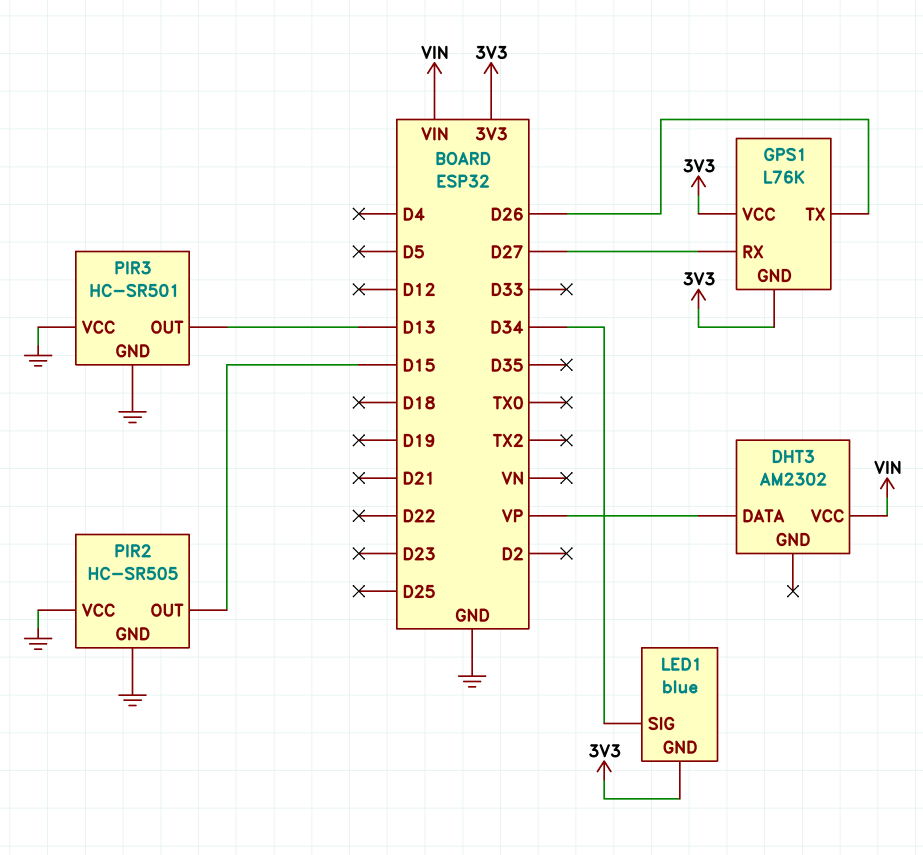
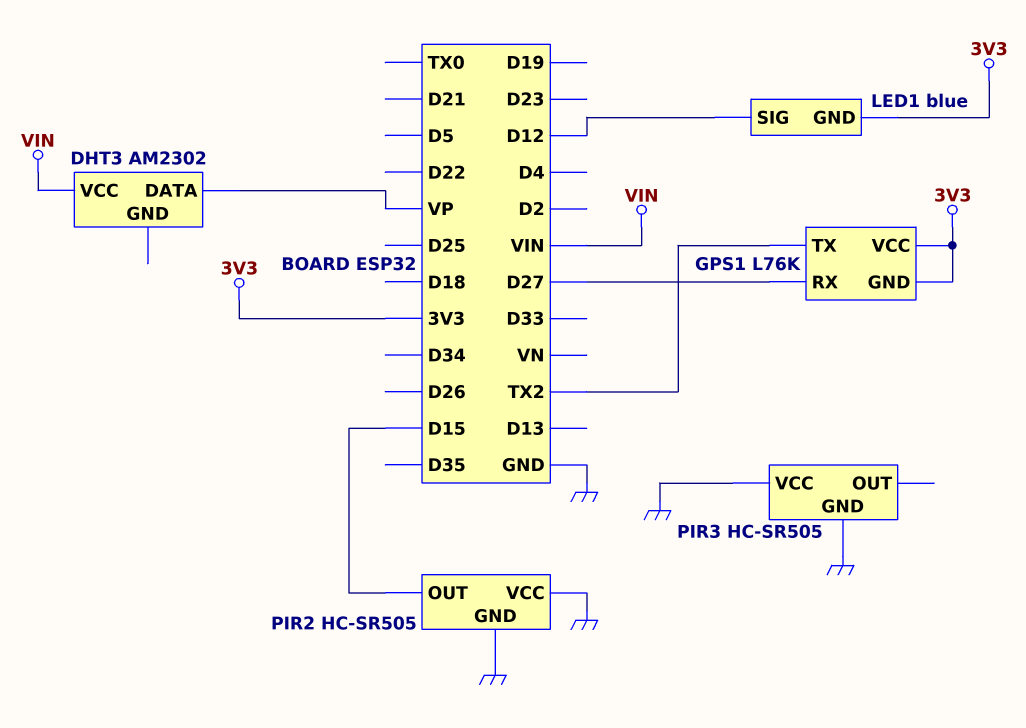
GPS1 pin TX: D26 -> TX2
LED1 pin SIG: D34 -> D12
PIR3: HC-SR501 -> HC-SR505
PIR3 pin OUT: D13 -> none

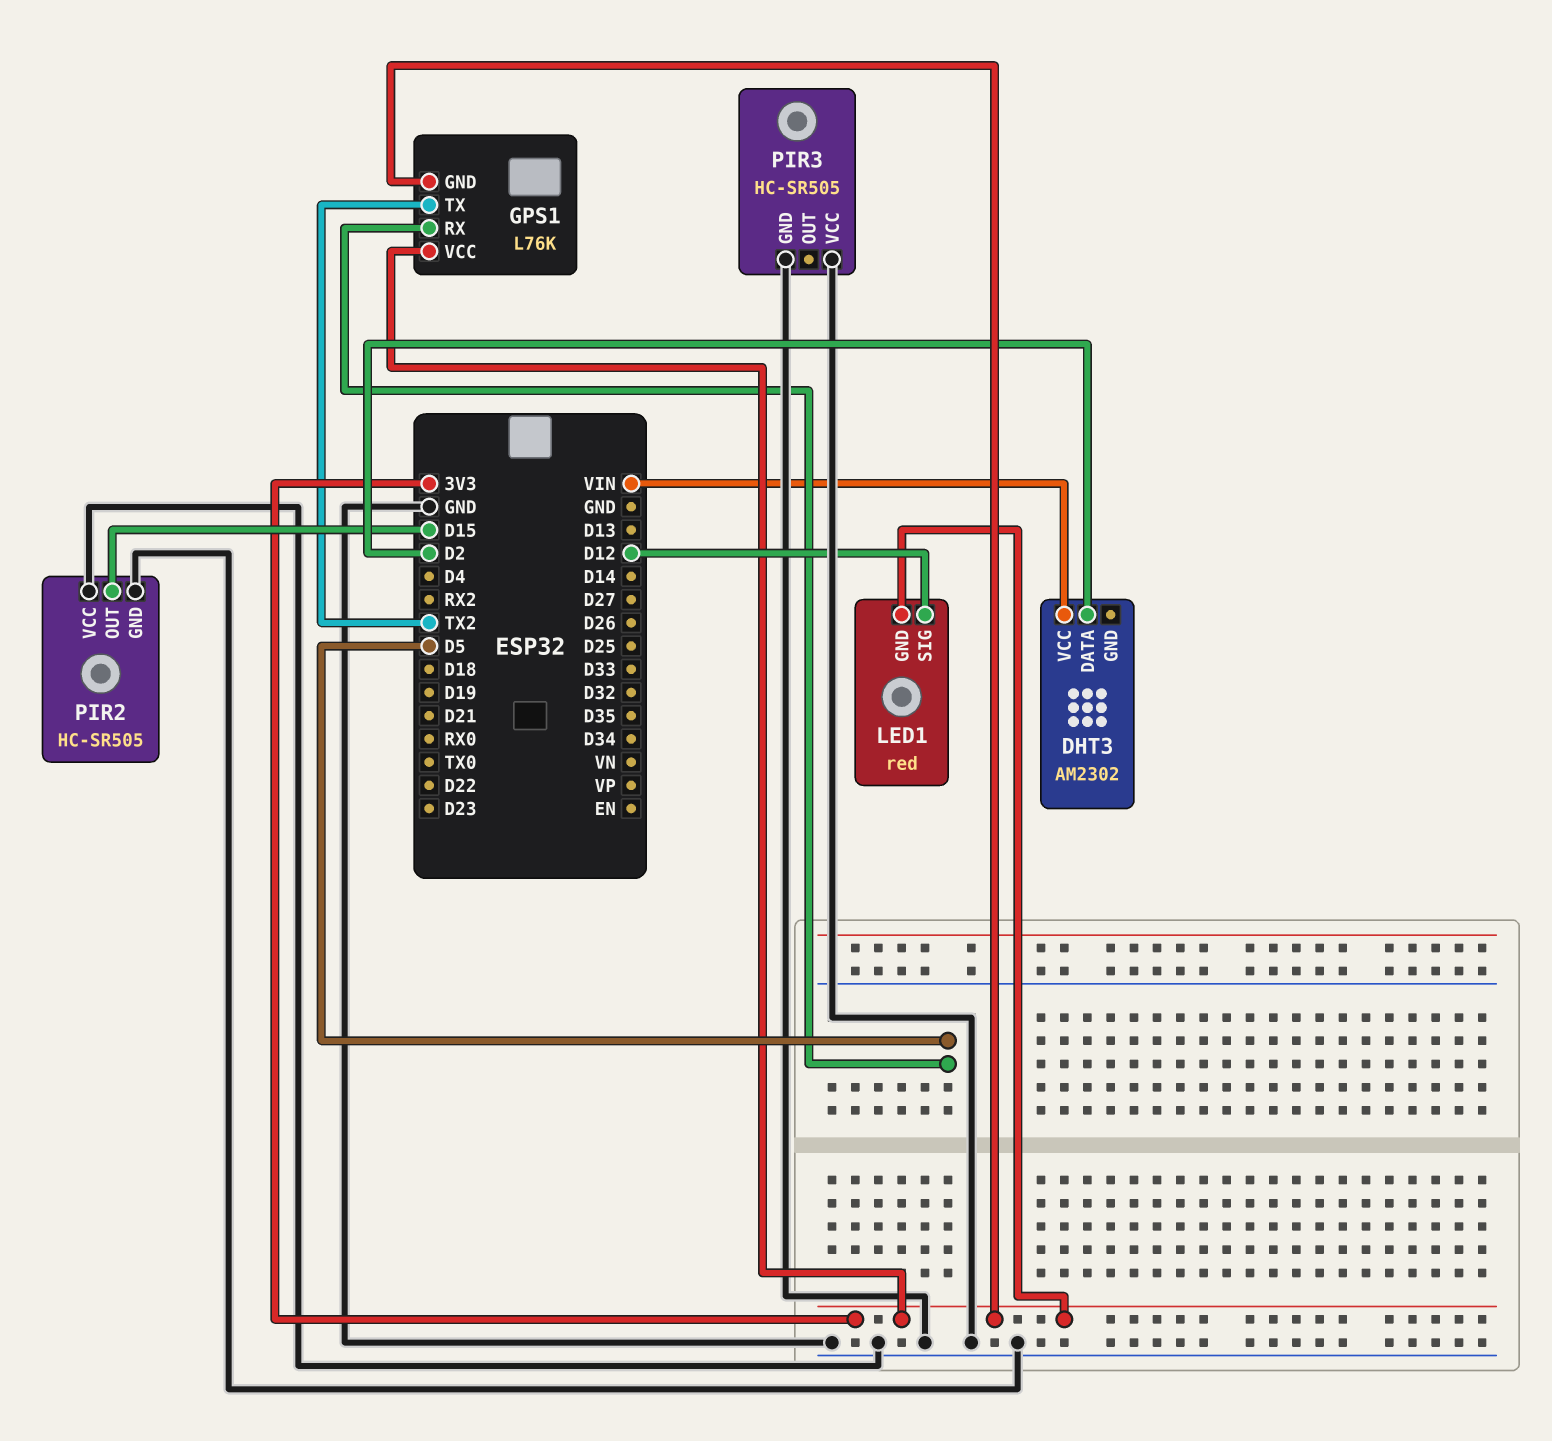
DHT3 pin DATA: VP -> D2
GPS1 pin RX: D27 -> D5
LED1: blue -> red

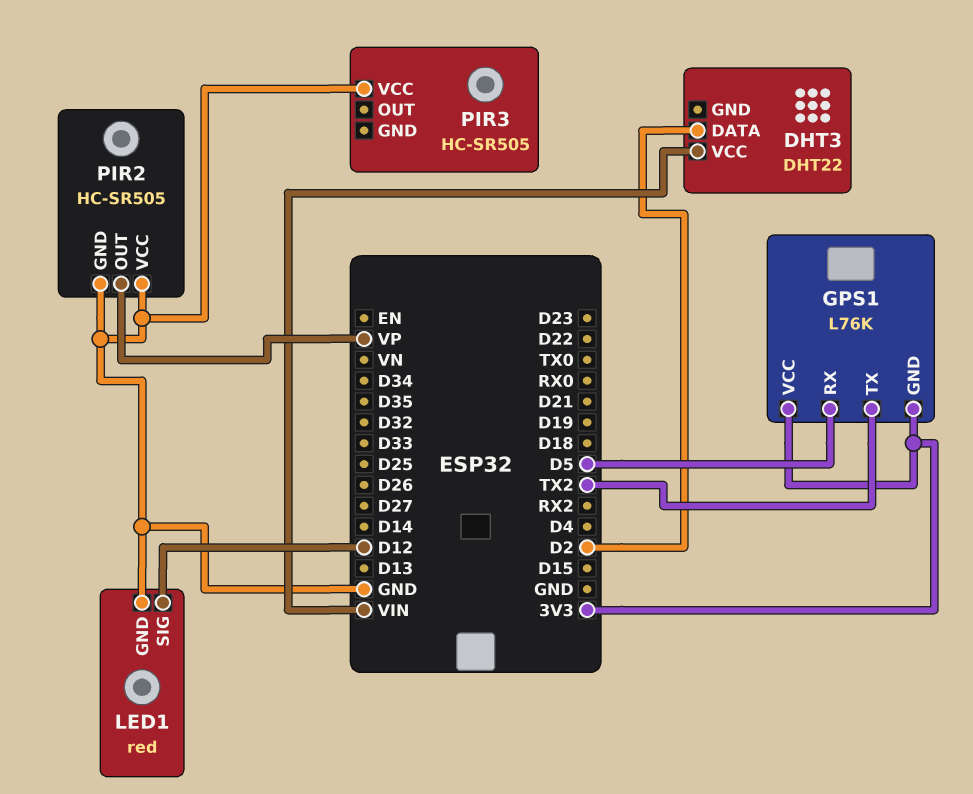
DHT3: AM2302 -> DHT22
LED1 pin GND: 3V3 -> GND
PIR2 pin OUT: D15 -> VP
PIR3 pin GND: GND -> none

